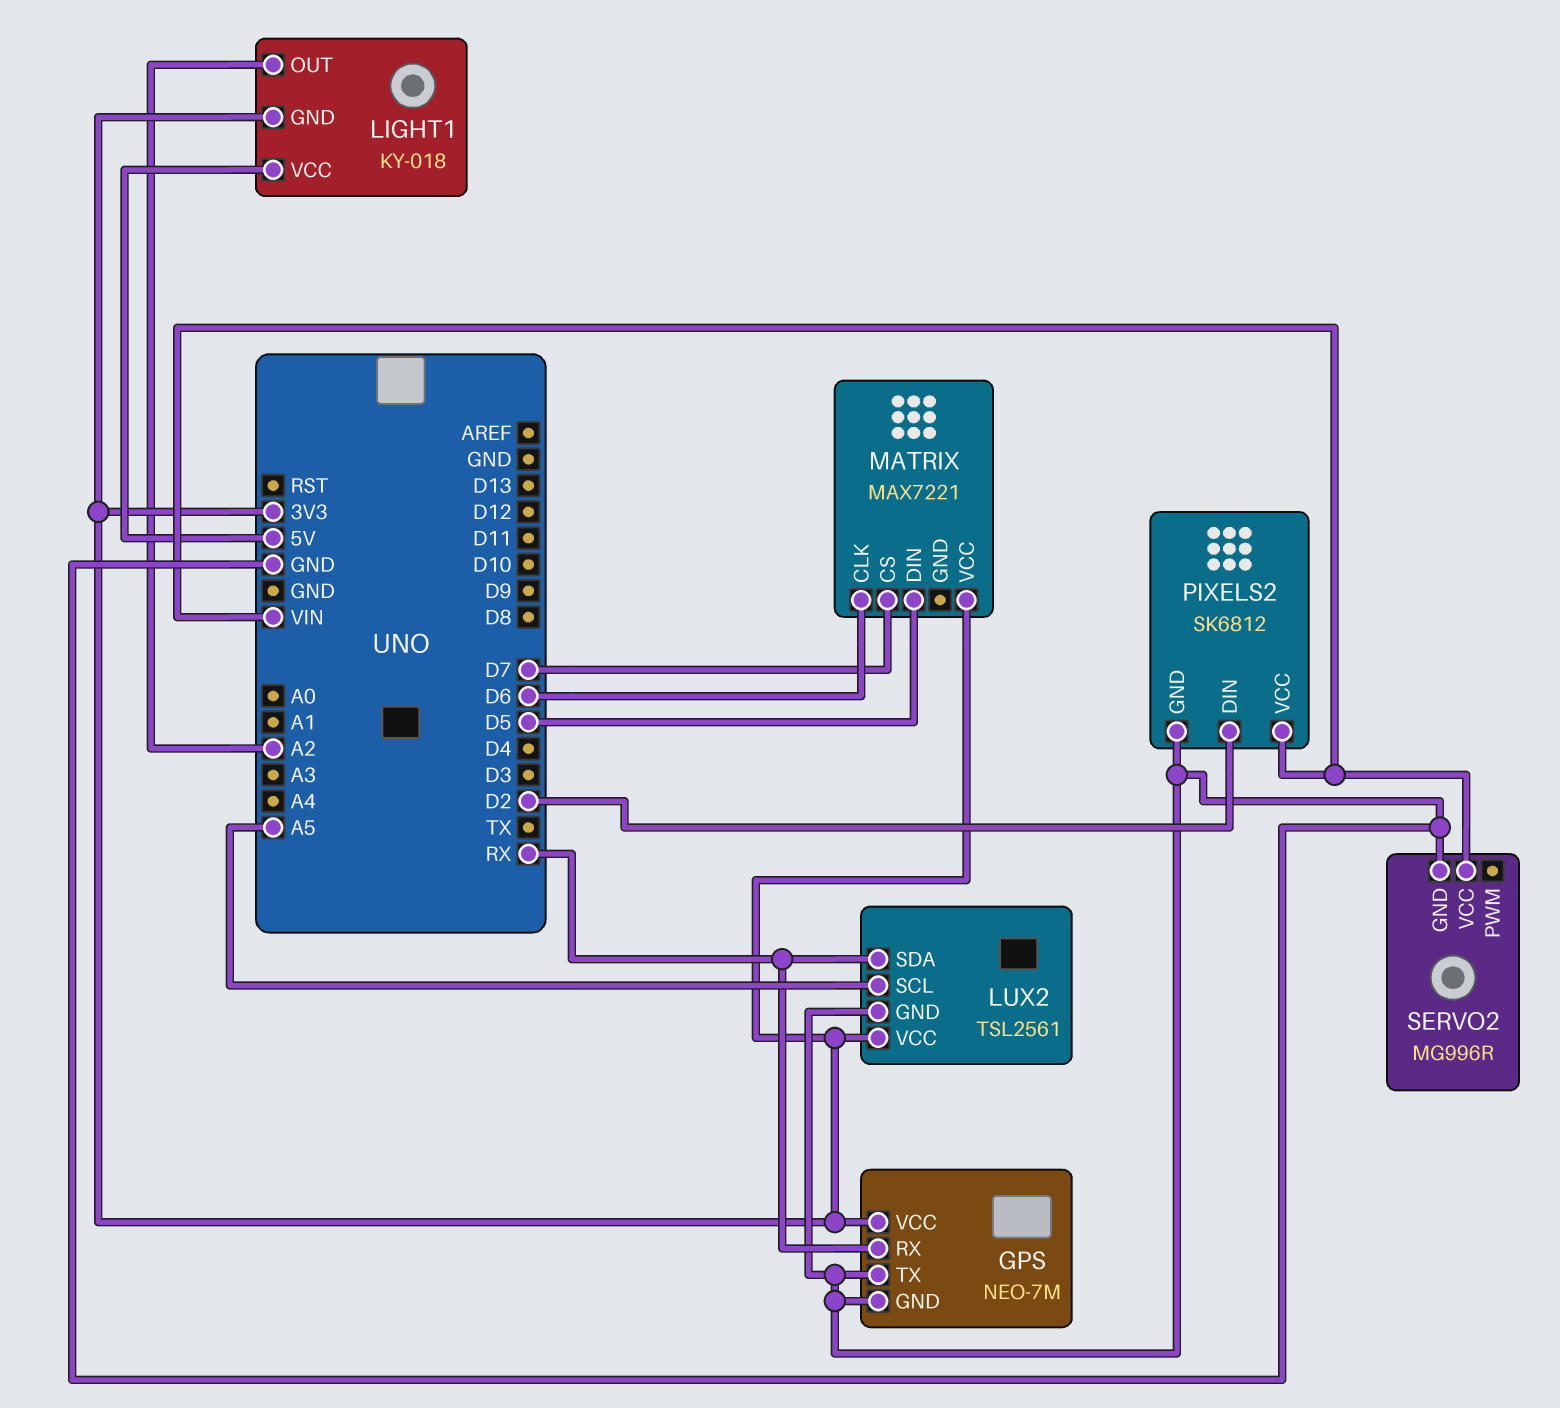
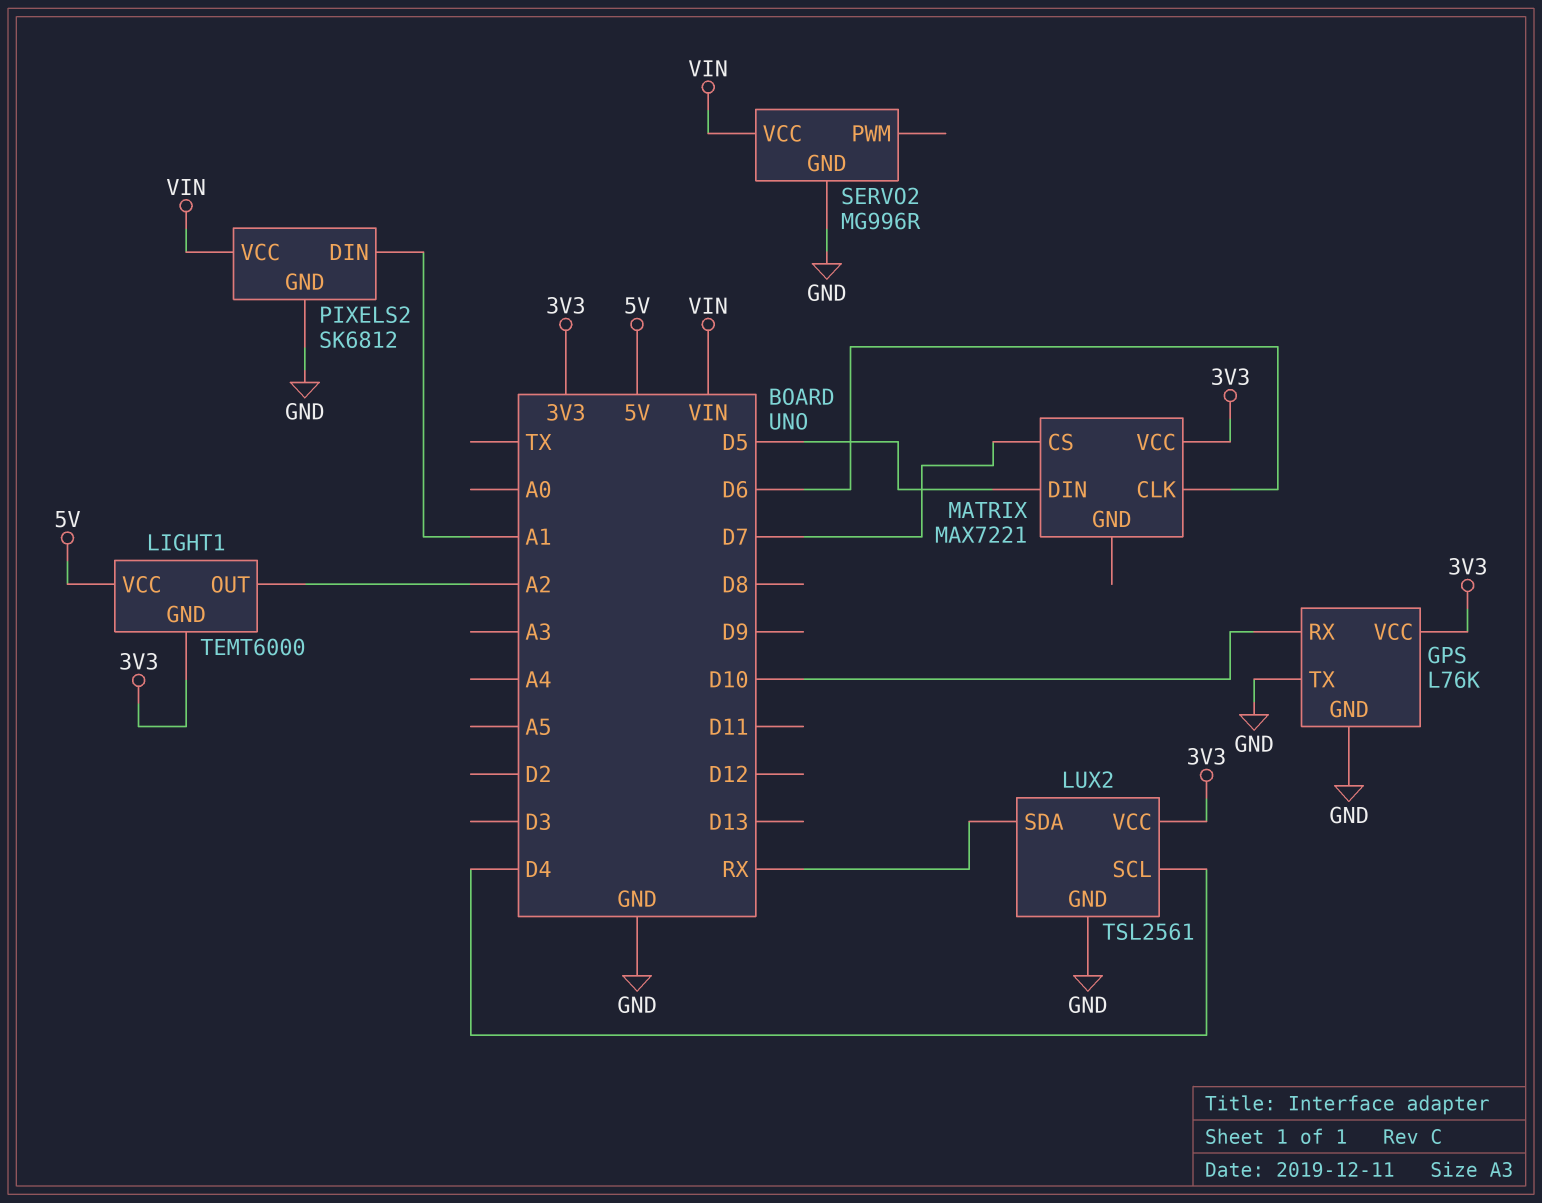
GPS: NEO-7M -> L76K
GPS pin RX: RX -> D10
LIGHT1: KY-018 -> TEMT6000
LUX2 pin SCL: A5 -> D4
PIXELS2 pin DIN: D2 -> A1

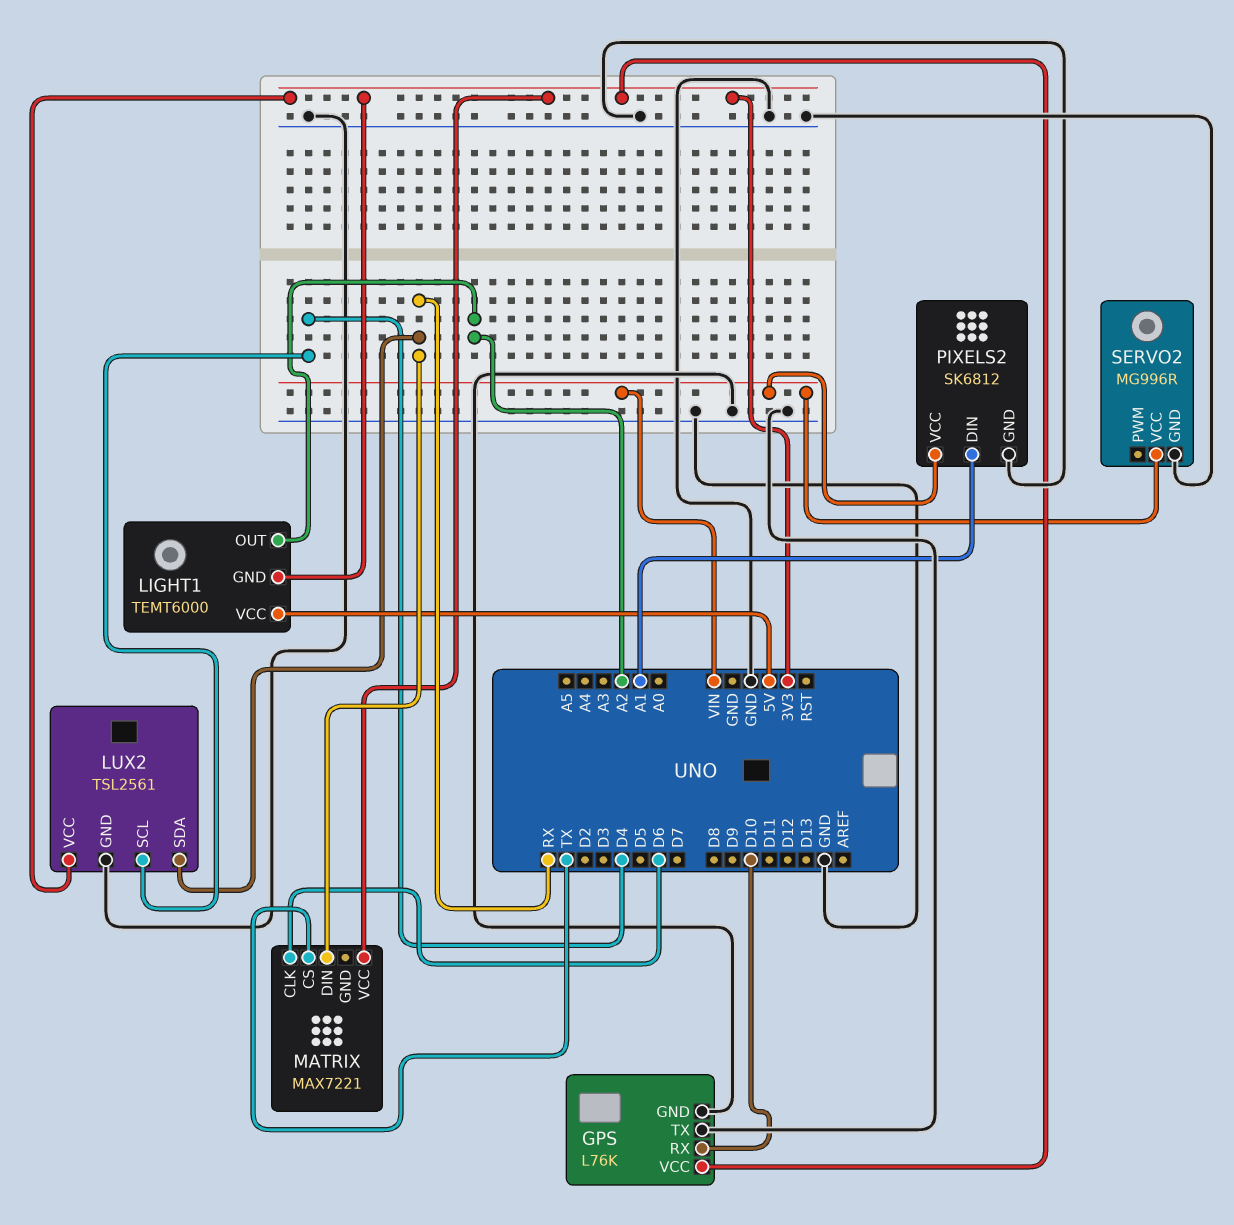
MATRIX pin CS: D7 -> TX
MATRIX pin DIN: D5 -> RX

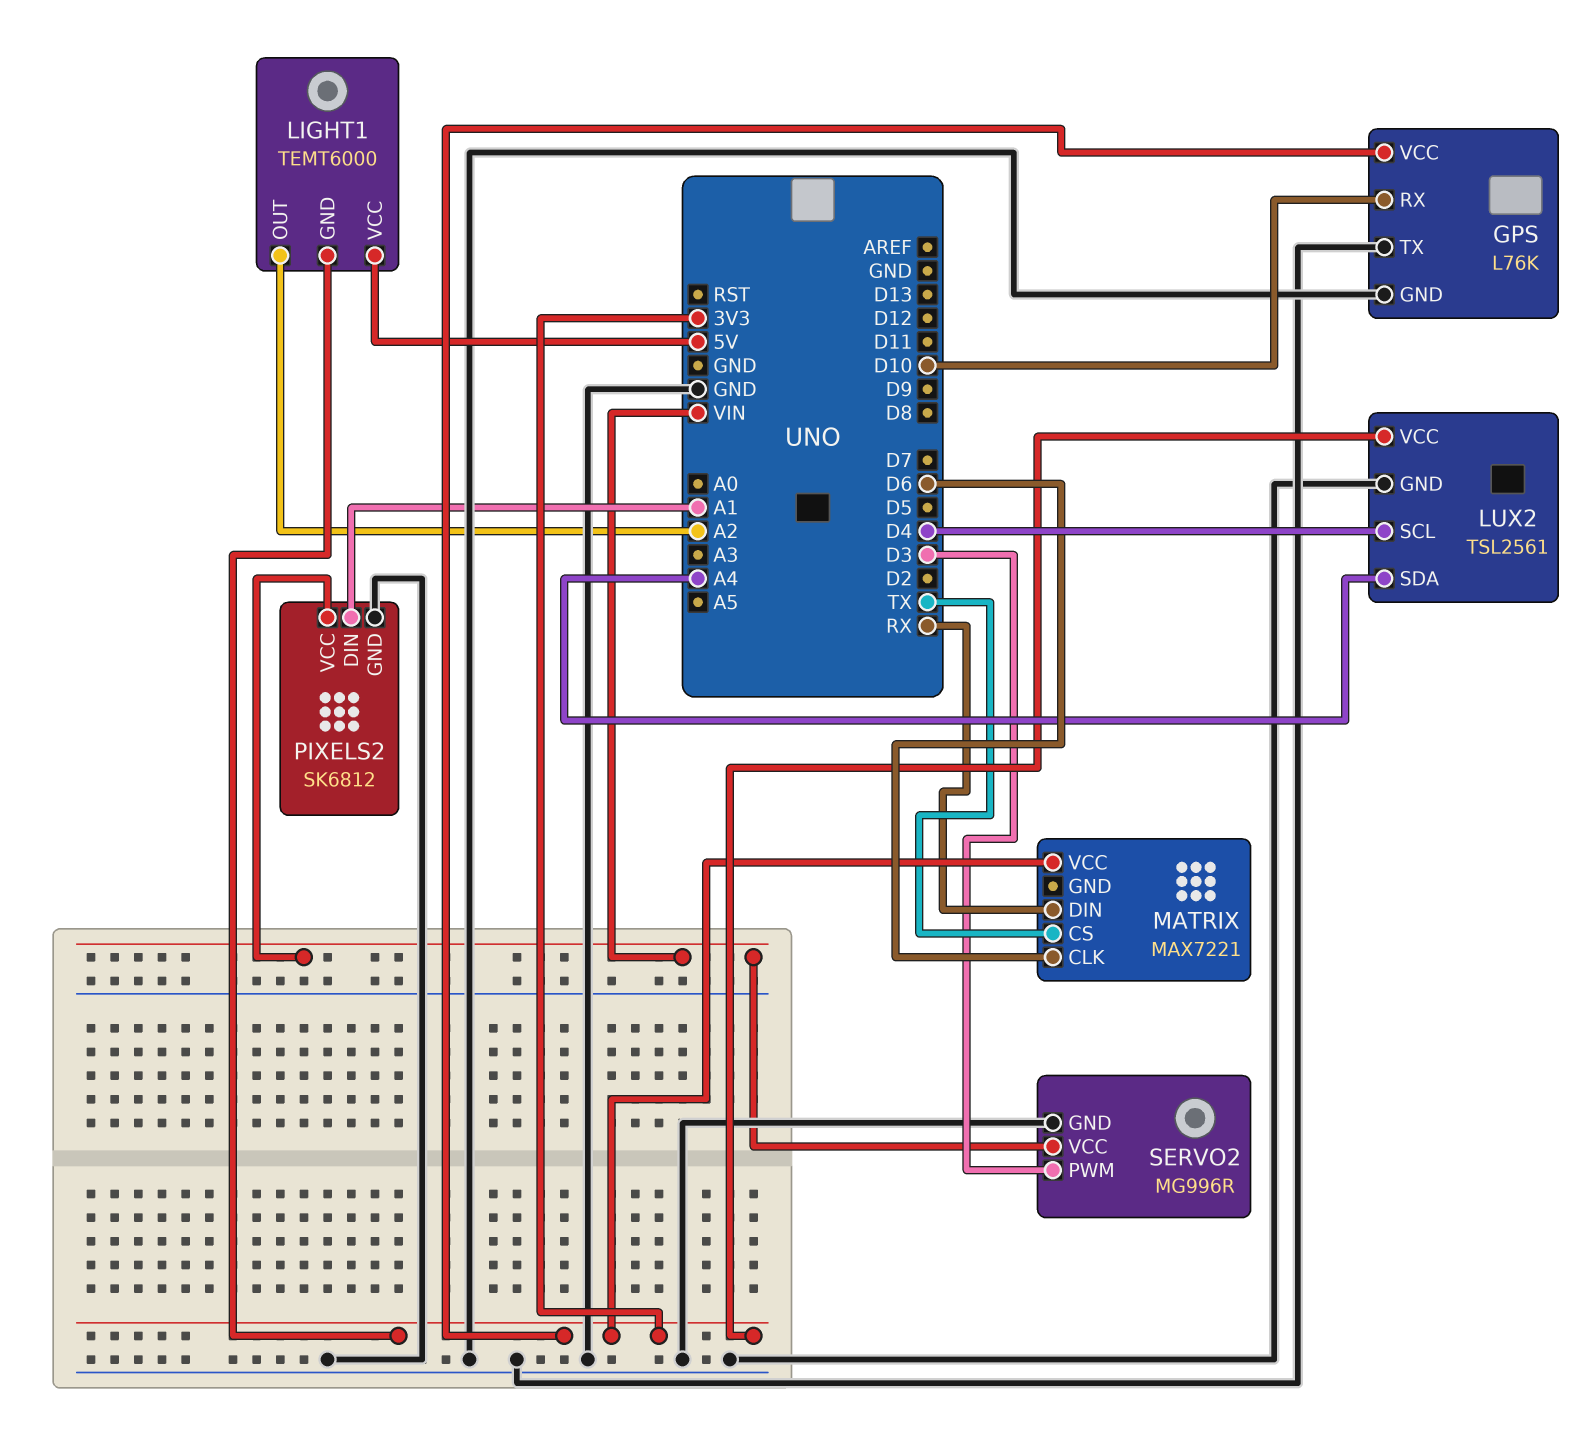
LUX2 pin SDA: RX -> A4
SERVO2 pin PWM: none -> D3

